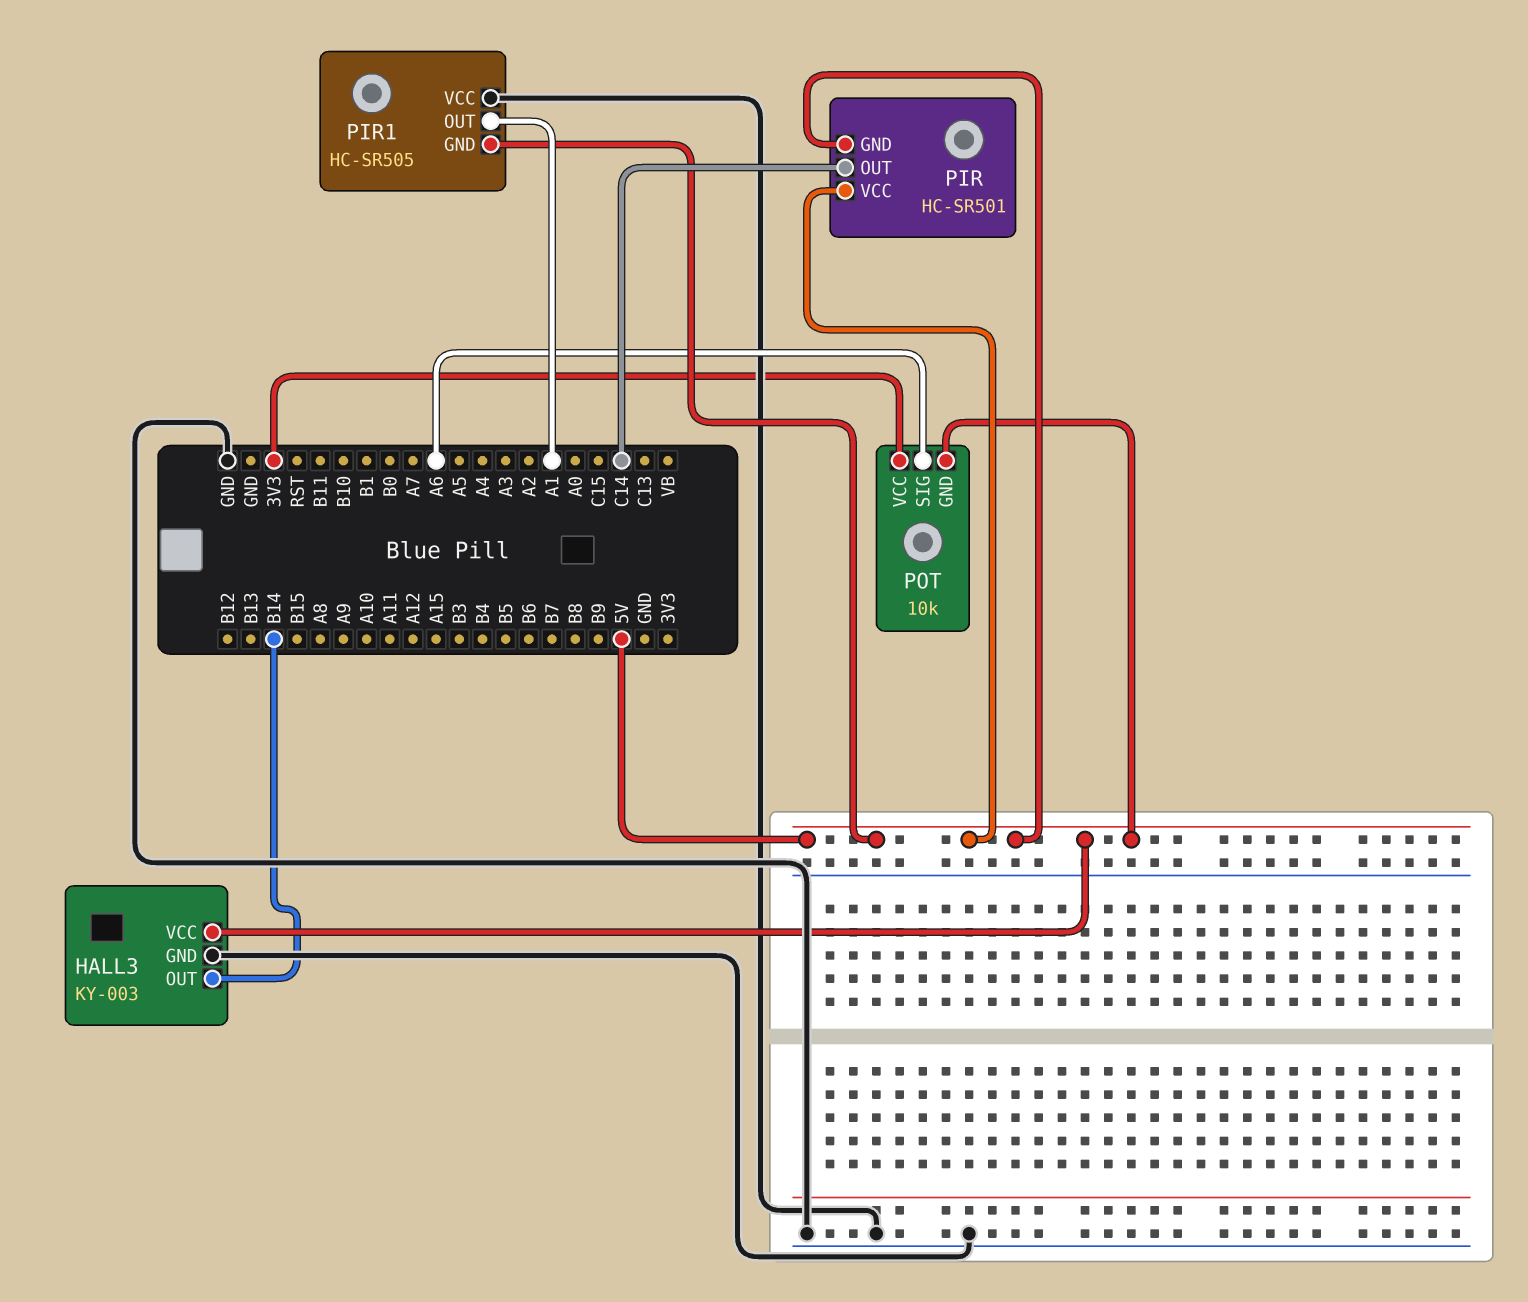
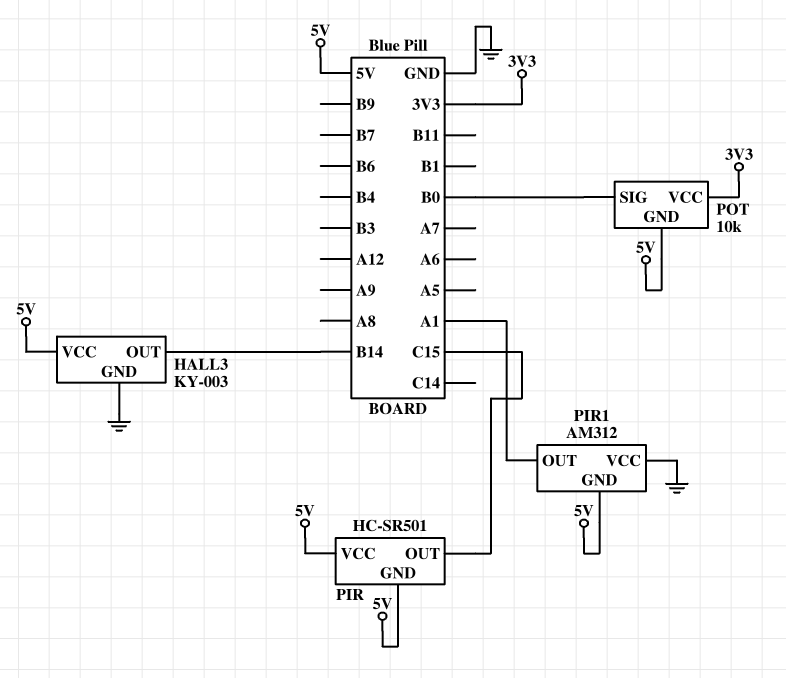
PIR pin OUT: C14 -> C15
PIR1: HC-SR505 -> AM312
POT pin SIG: A6 -> B0

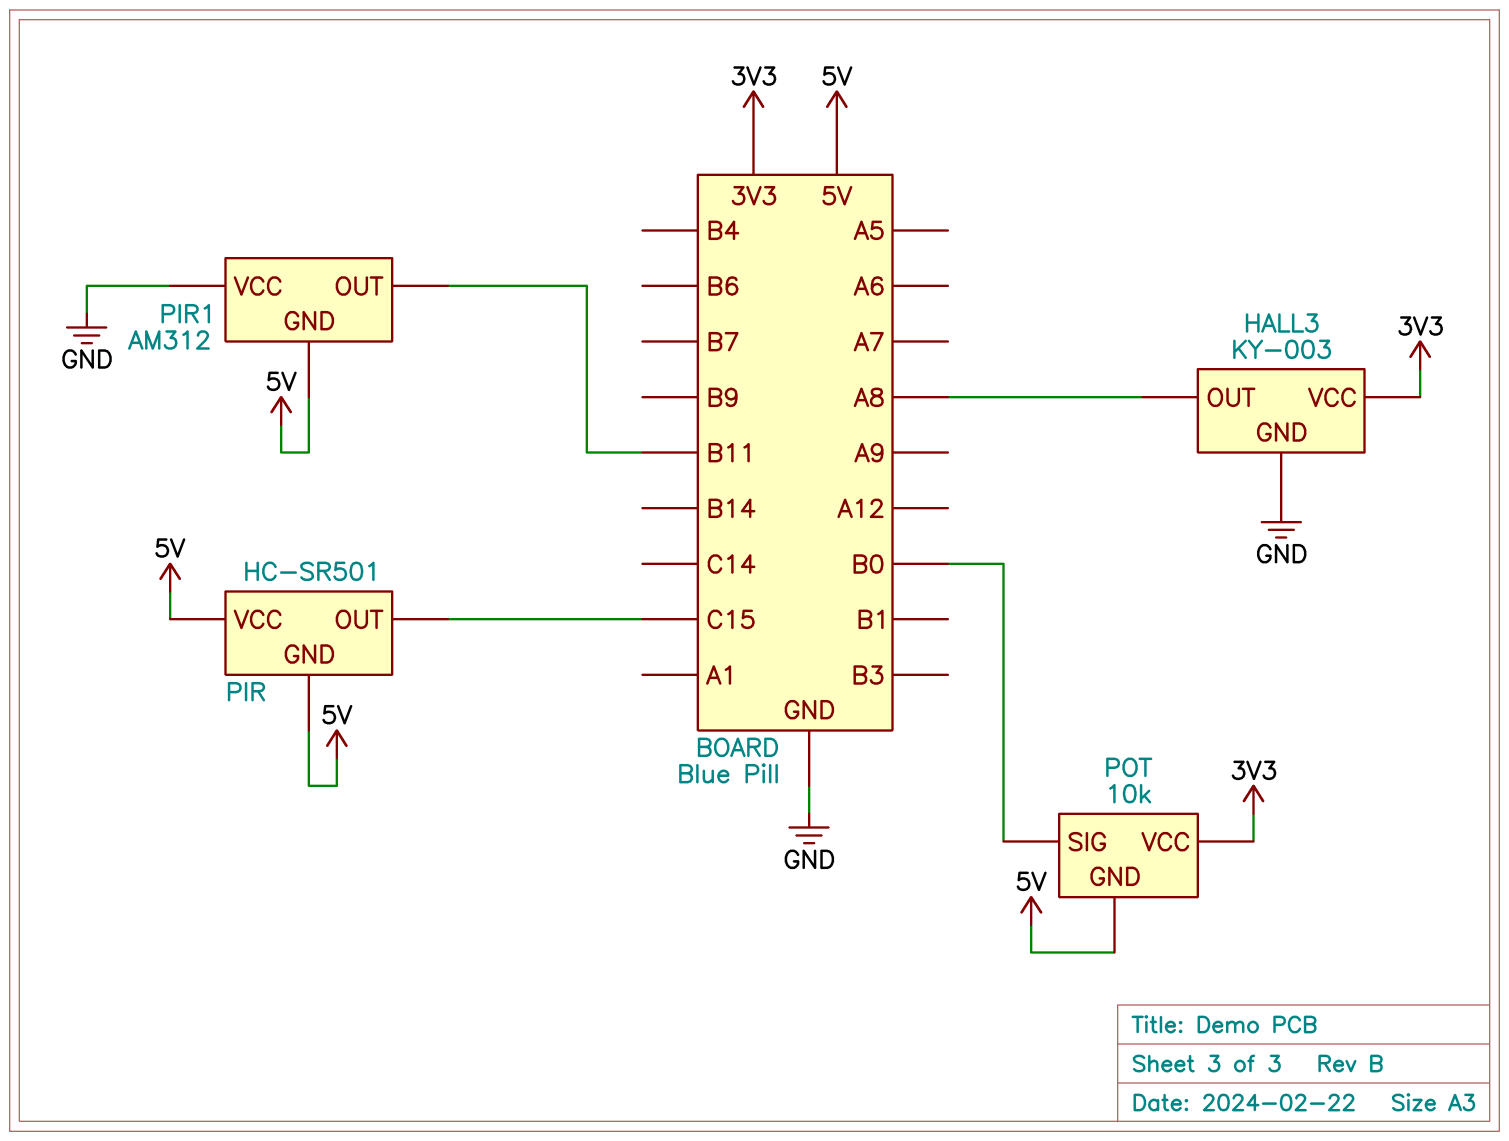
HALL3 pin OUT: B14 -> A8
HALL3 pin VCC: 5V -> 3V3
PIR1 pin OUT: A1 -> B11

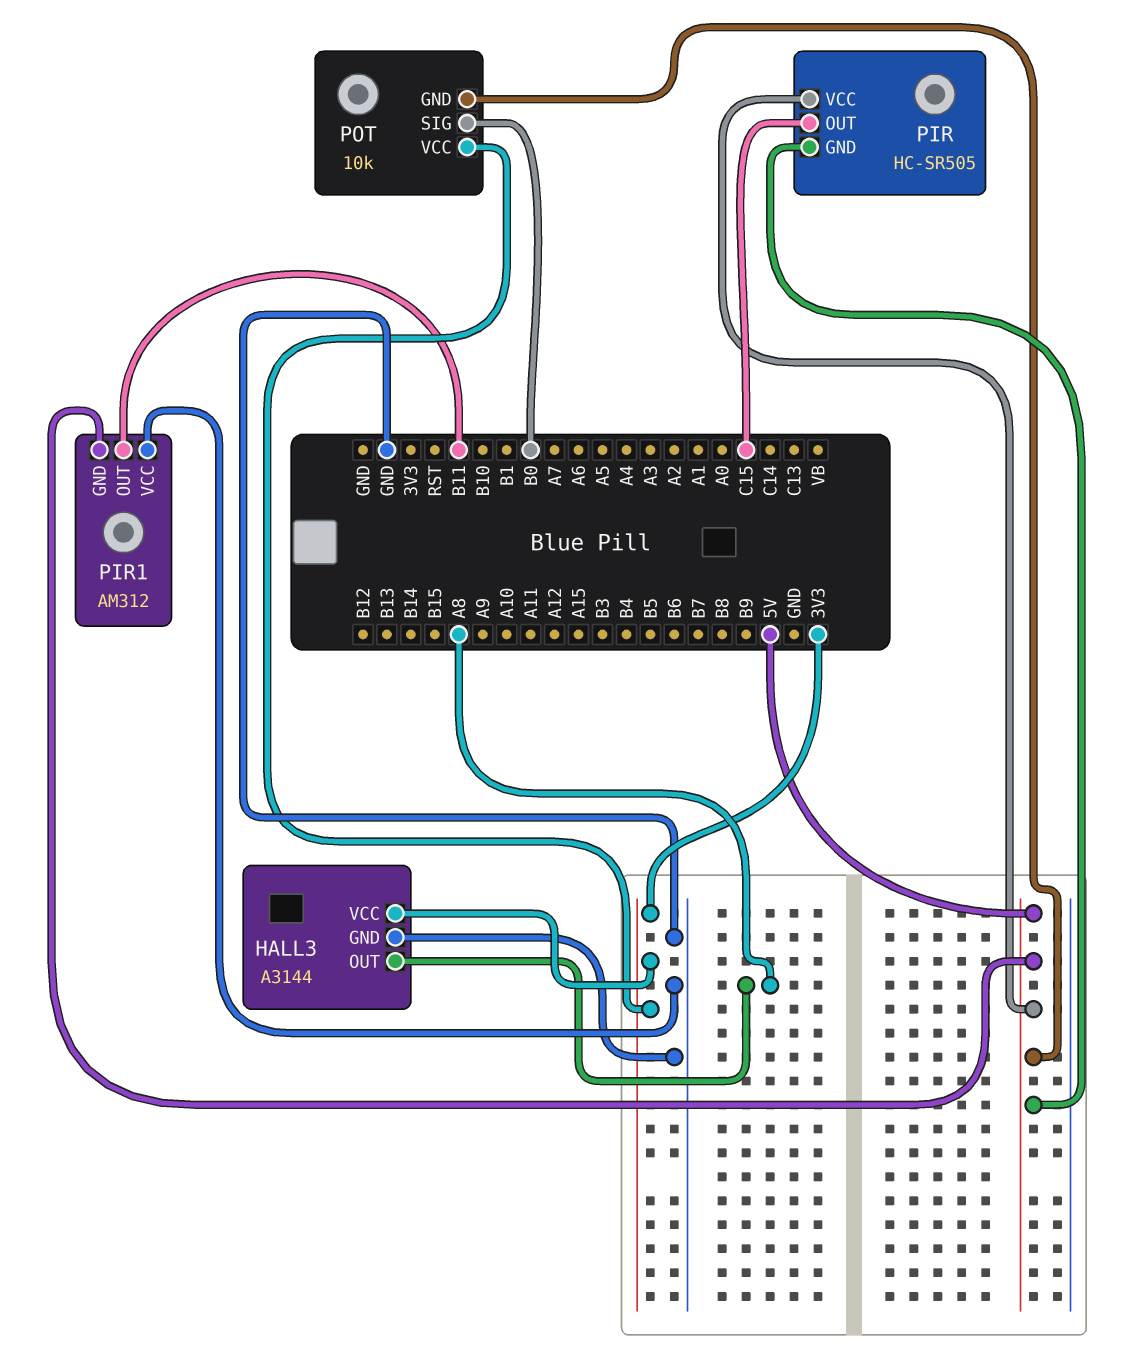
HALL3: KY-003 -> A3144
PIR: HC-SR501 -> HC-SR505

